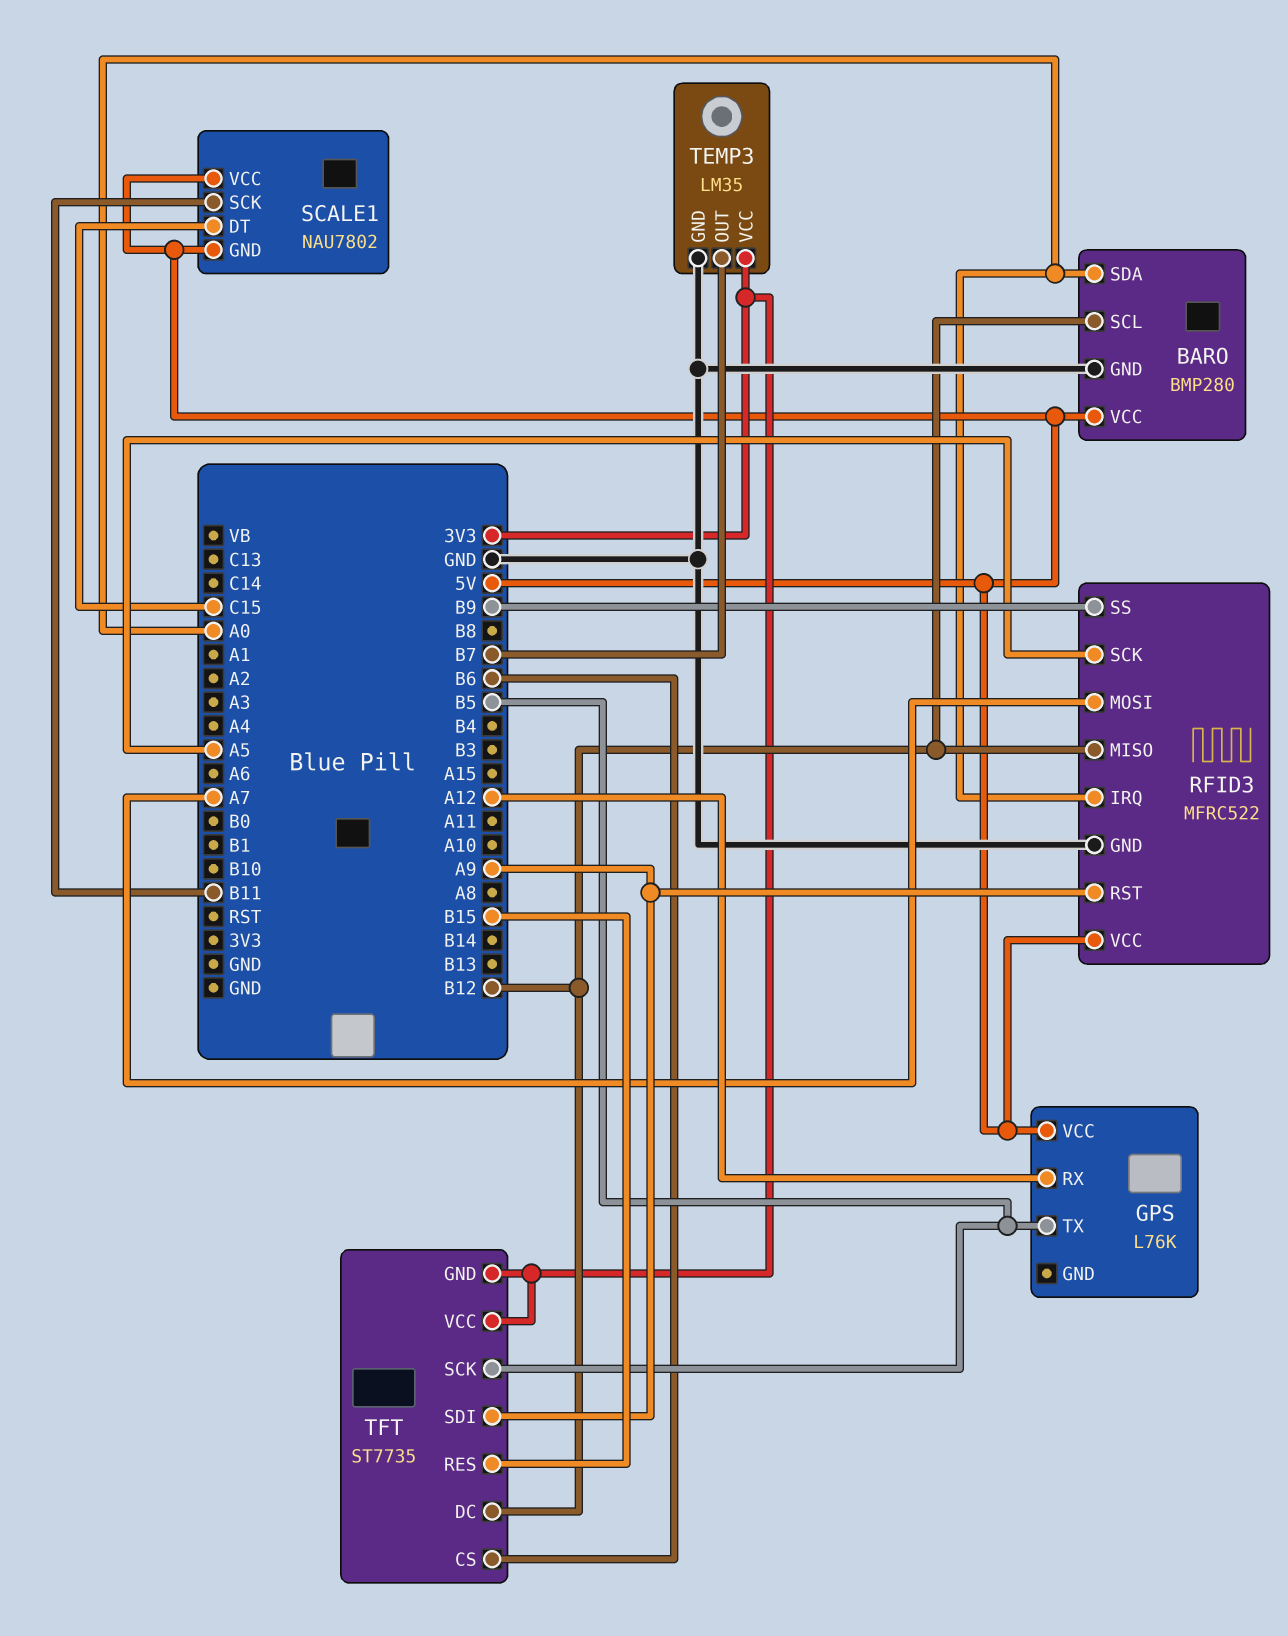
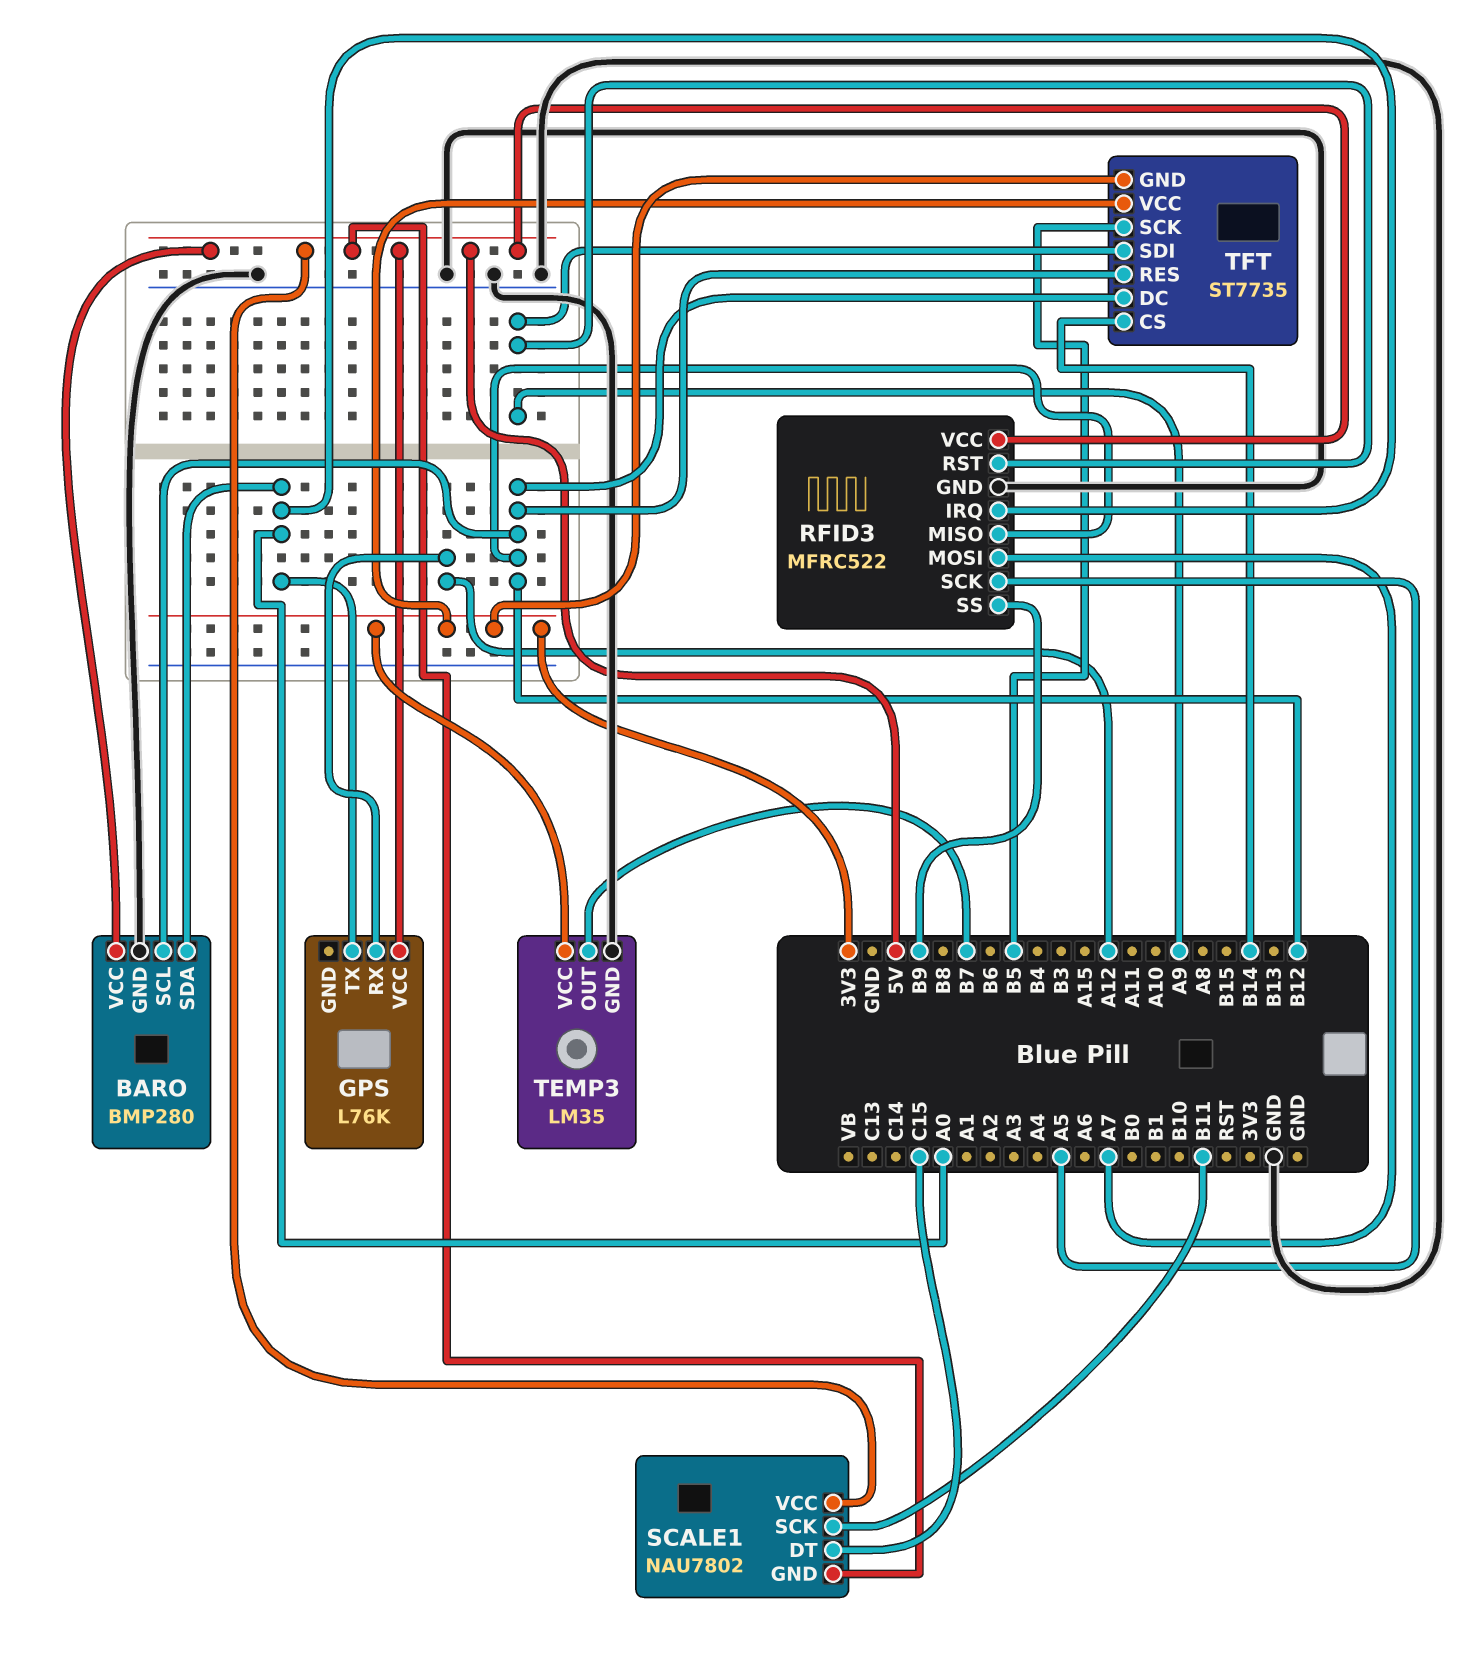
GPS pin TX: B5 -> A0
TFT pin CS: B6 -> B14
TFT pin RES: B15 -> B12

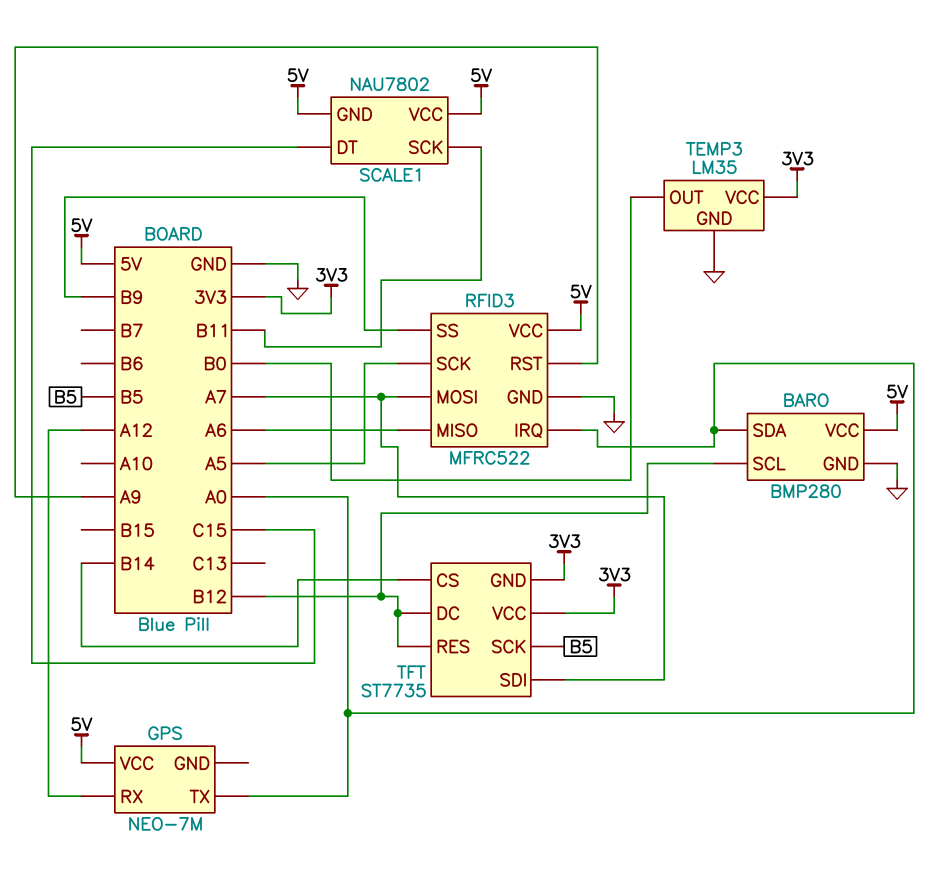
GPS: L76K -> NEO-7M
RFID3 pin MISO: B12 -> A6
TEMP3 pin OUT: B7 -> B0
TFT pin SDI: A9 -> A7

